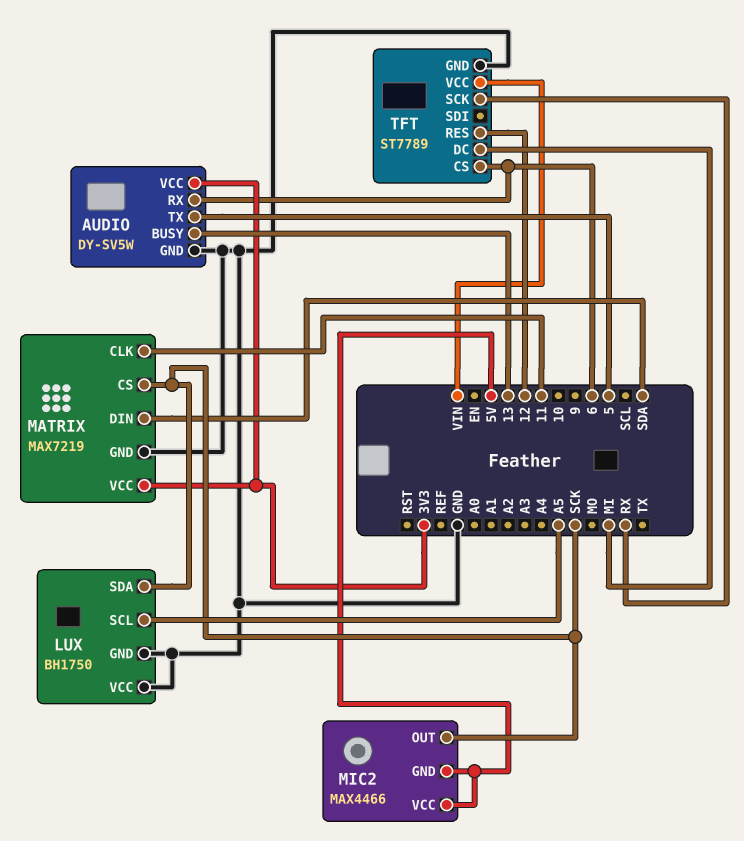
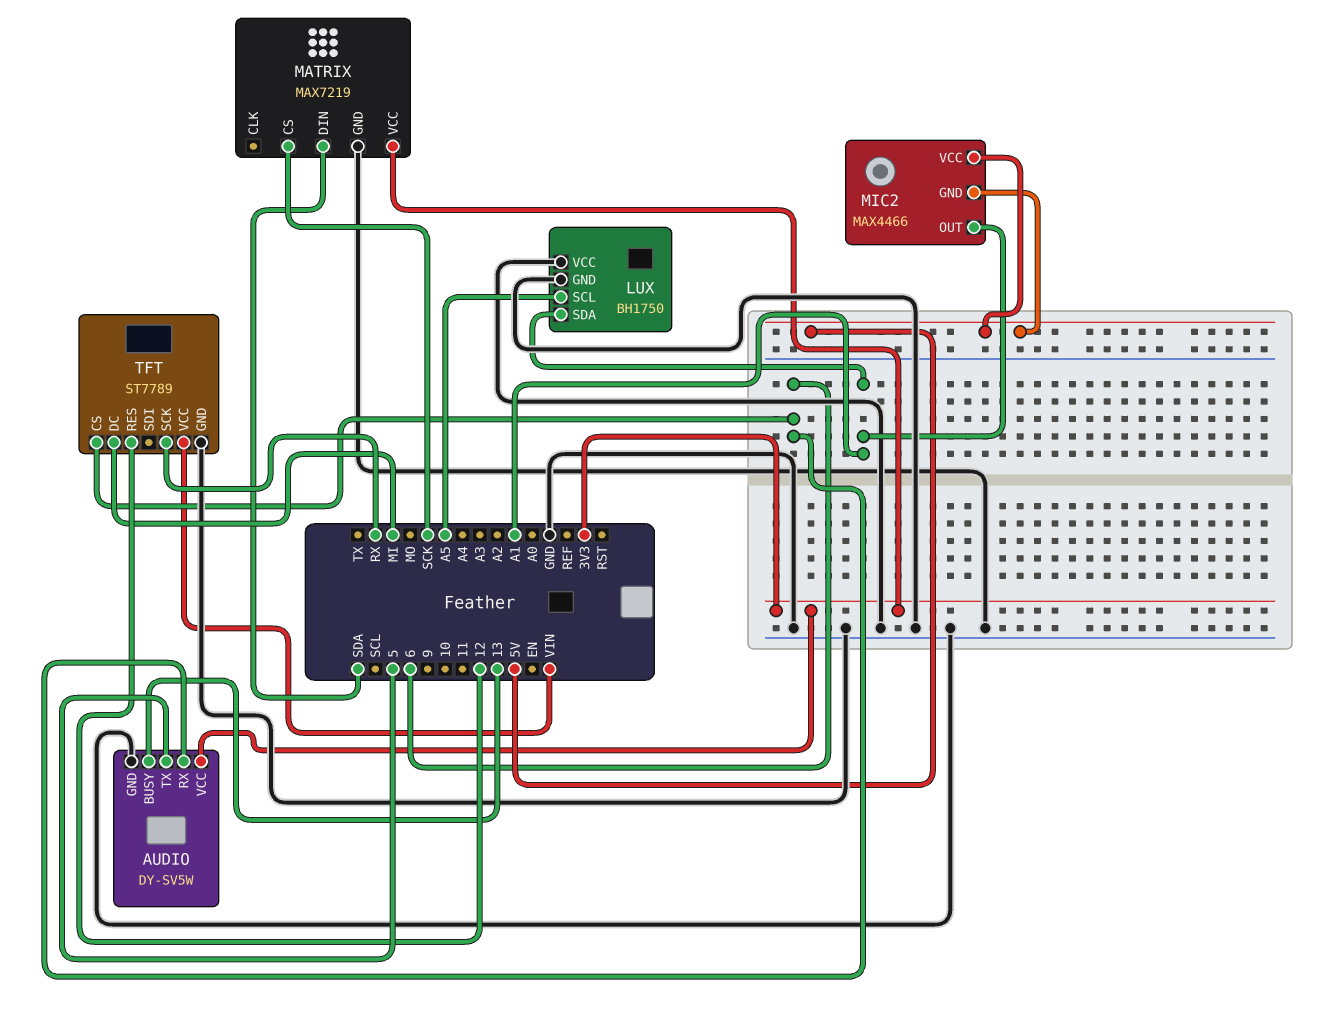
LUX pin SDA: SCK -> A1
MATRIX pin CLK: 11 -> none
MIC2 pin OUT: SCK -> A1

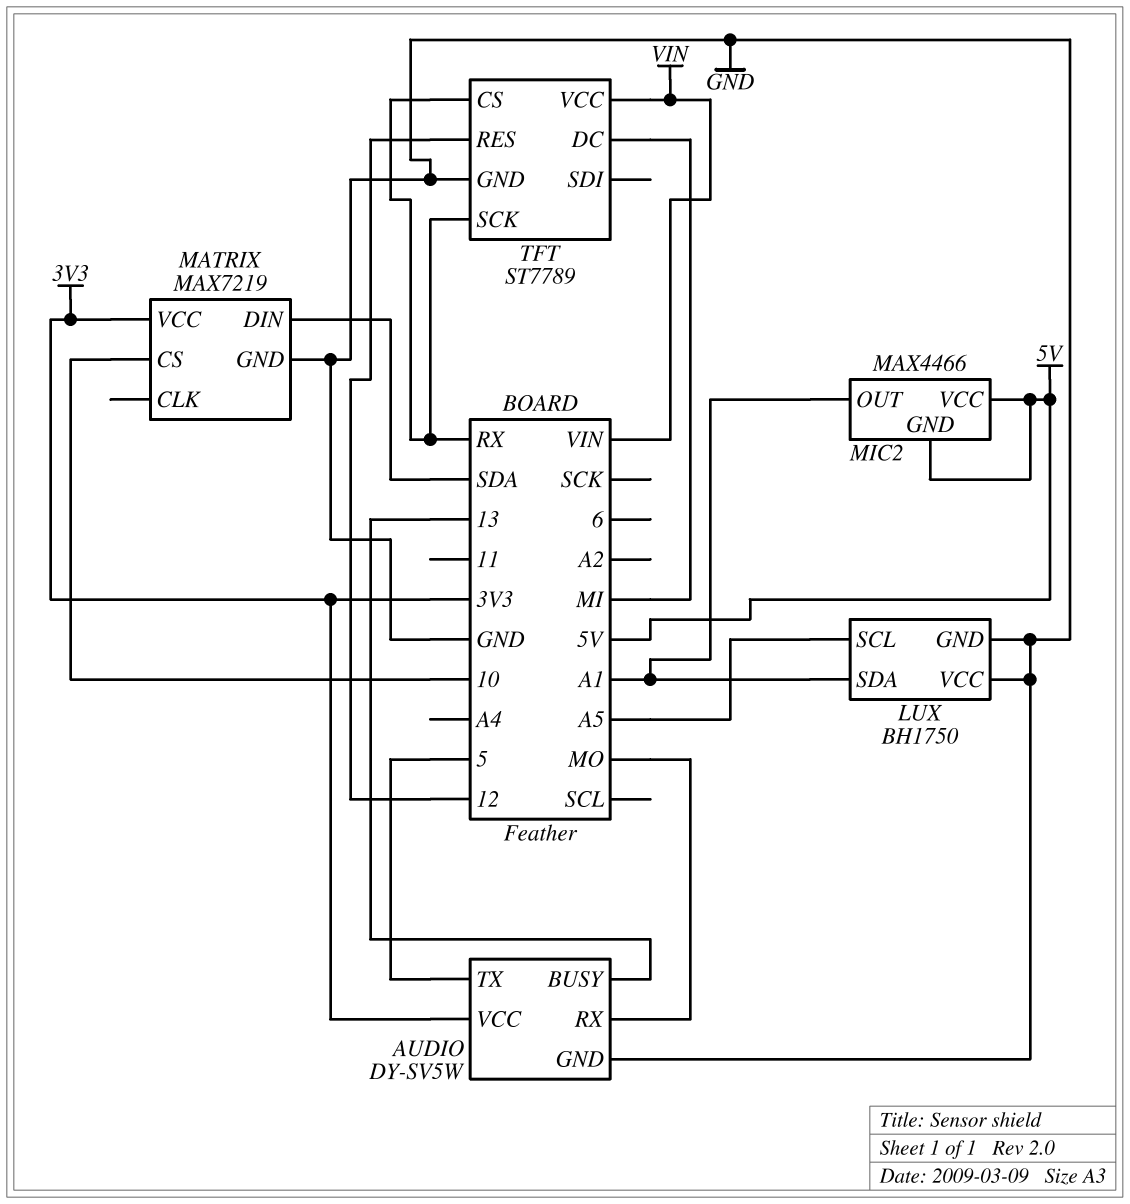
AUDIO pin RX: 6 -> MO
MATRIX pin CS: SCK -> 10
TFT pin CS: 6 -> RX

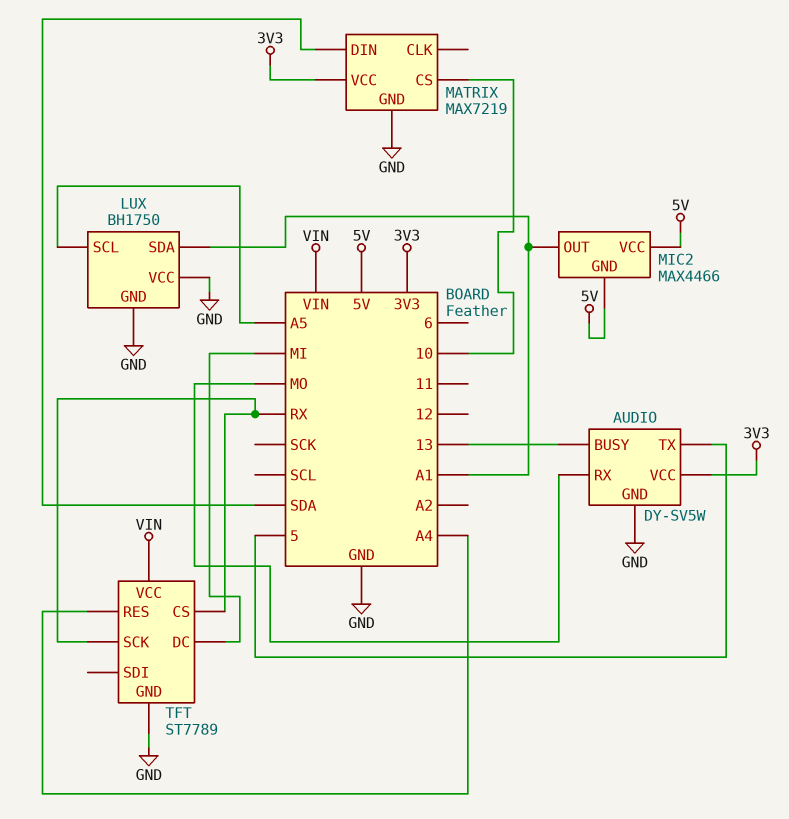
TFT pin RES: 12 -> A4

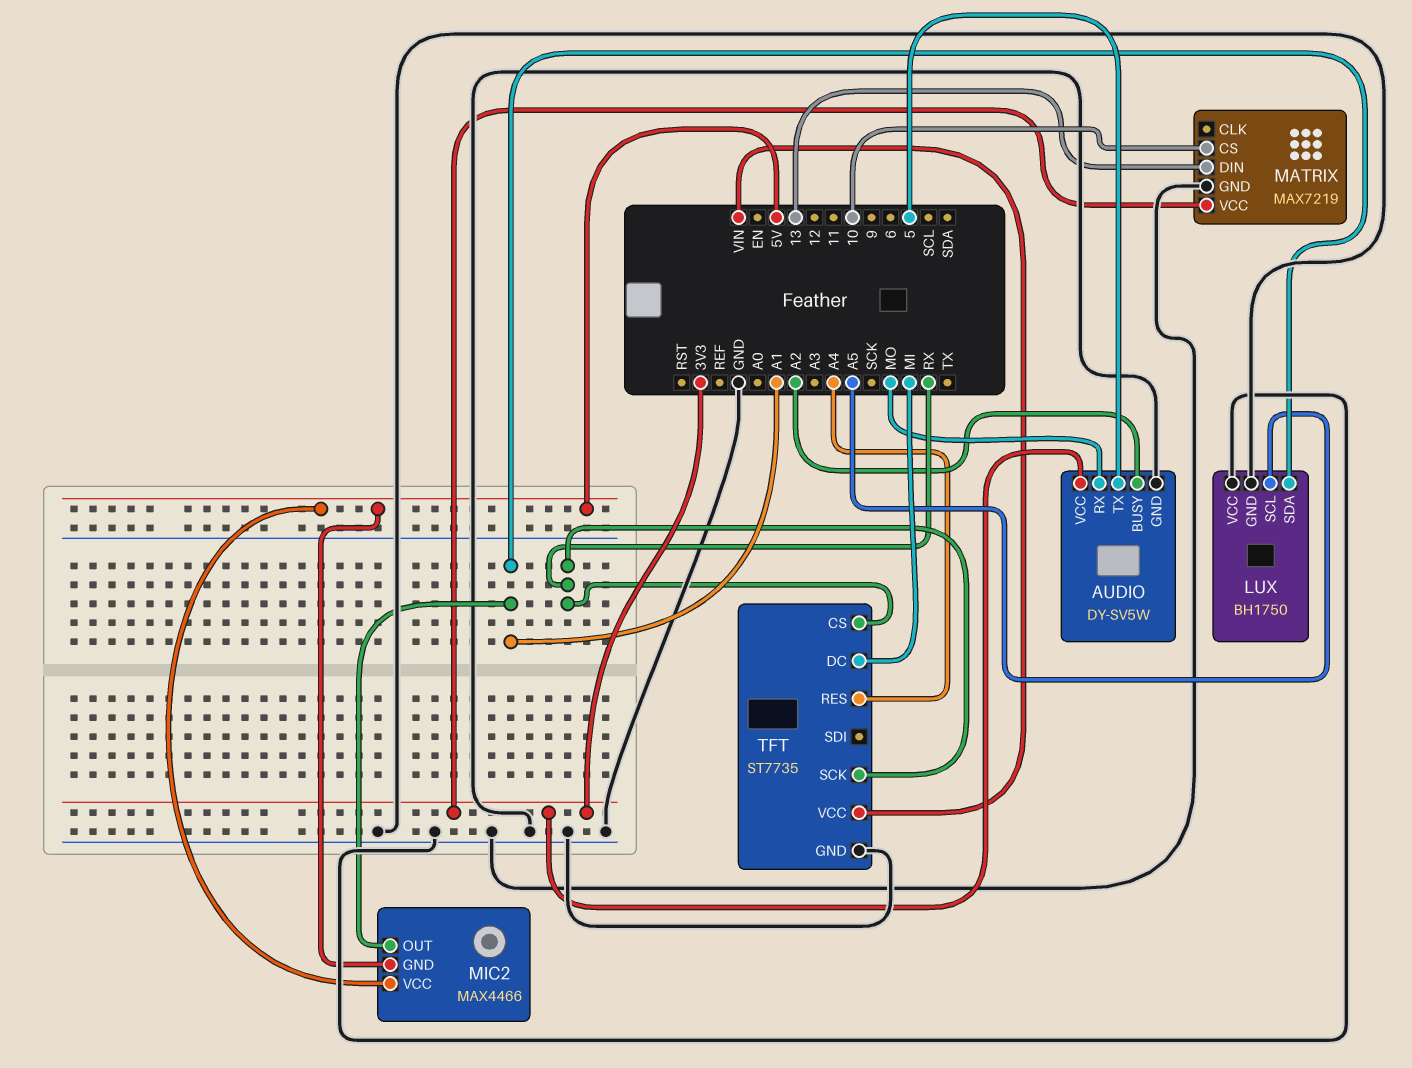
AUDIO pin BUSY: 13 -> A2
MATRIX pin DIN: SDA -> 13
TFT: ST7789 -> ST7735

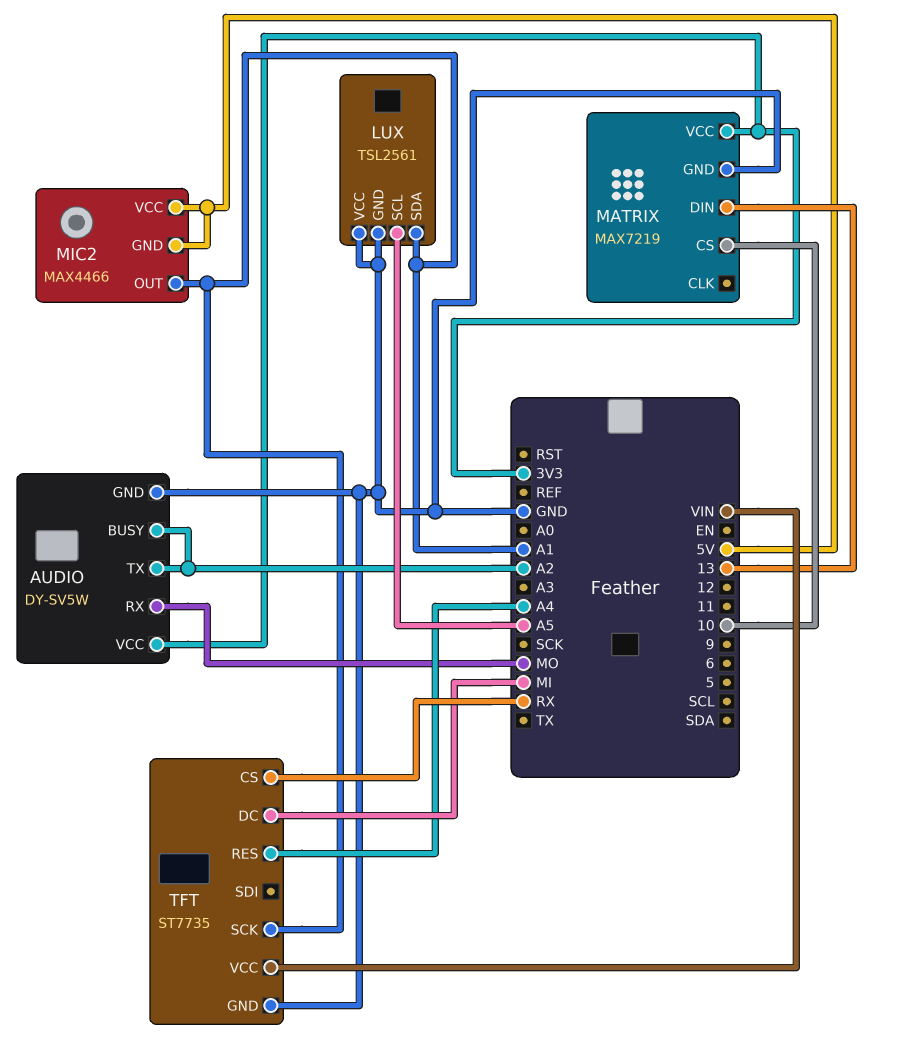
AUDIO pin TX: 5 -> A2
LUX: BH1750 -> TSL2561
TFT pin SCK: RX -> A1

